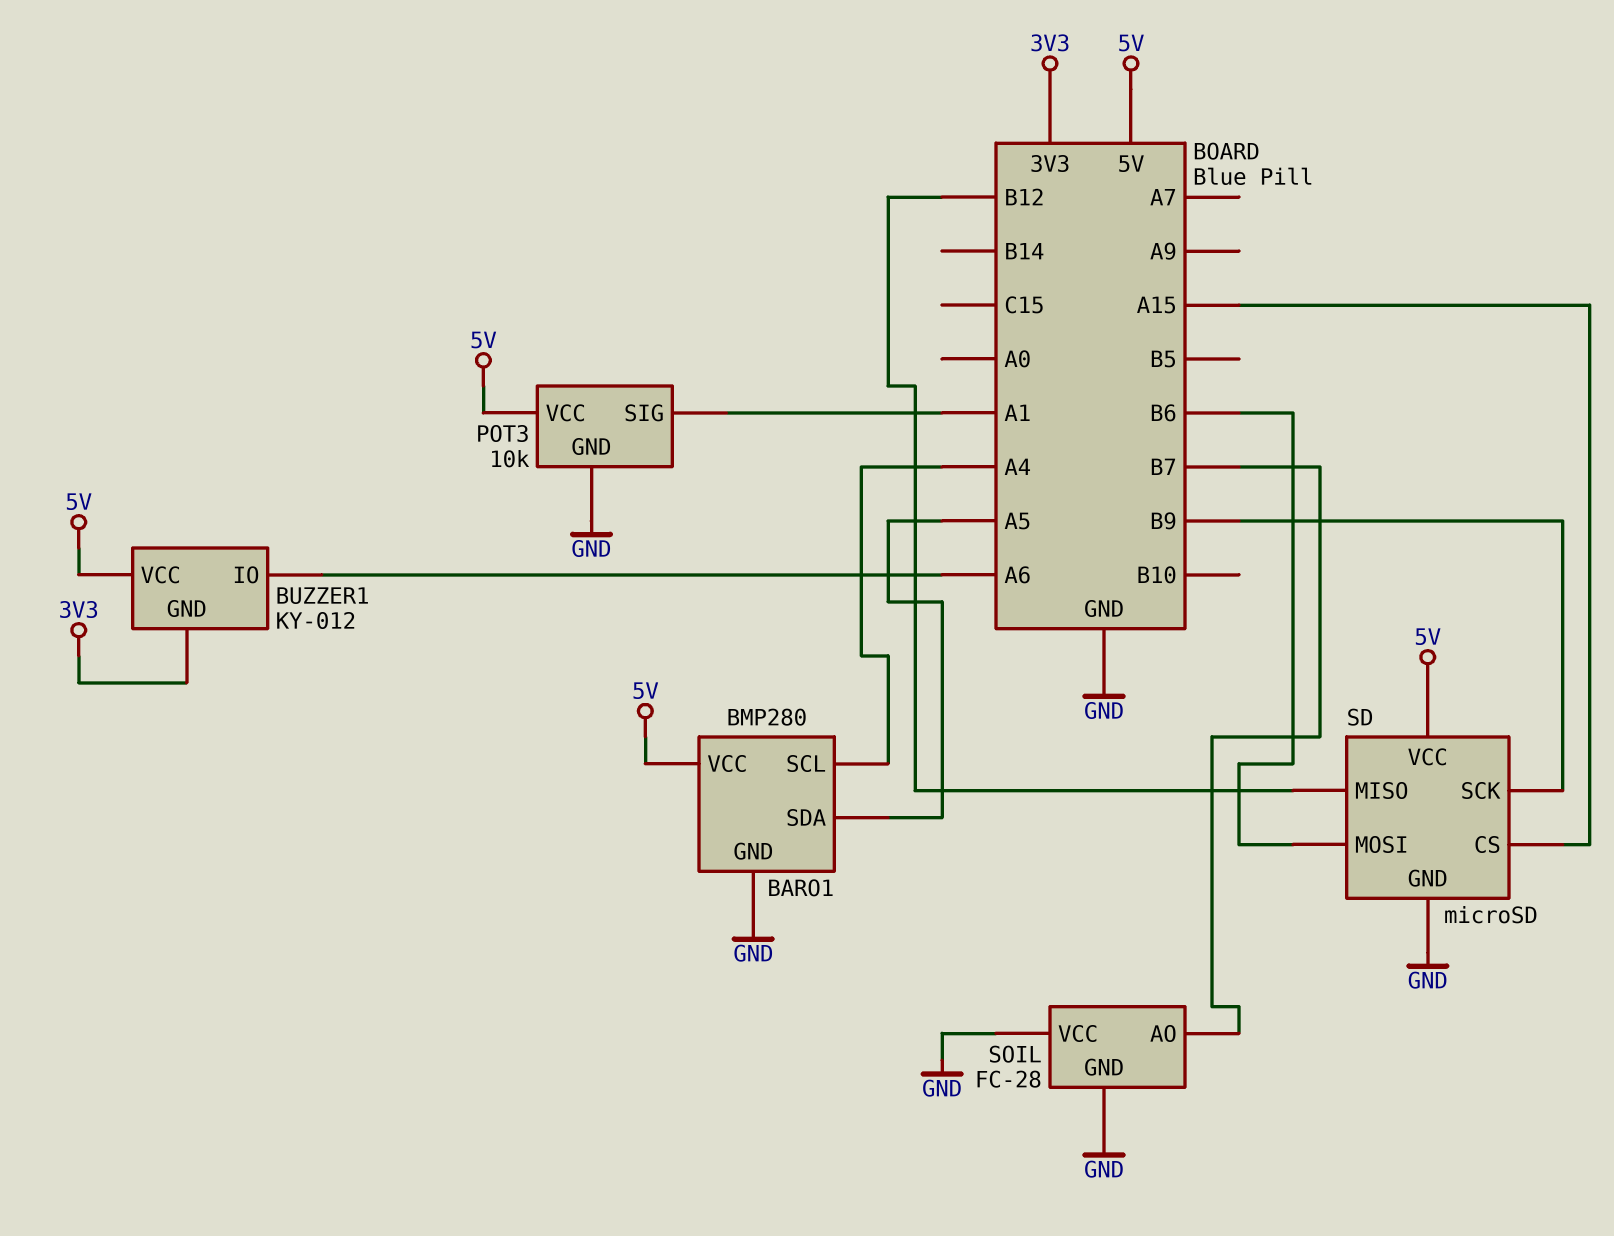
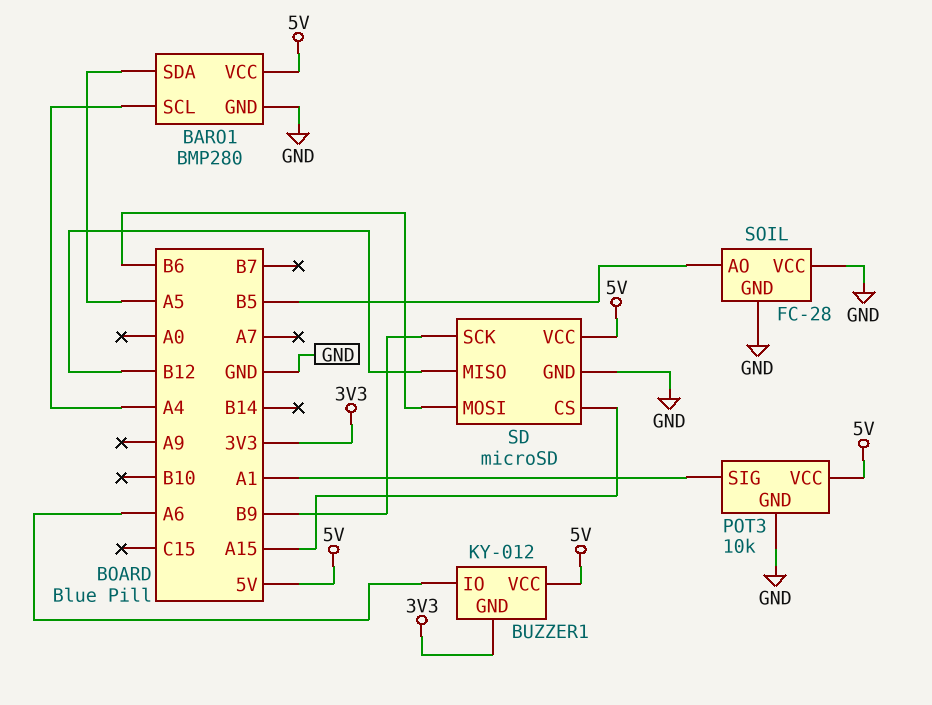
SOIL pin AO: B7 -> B5

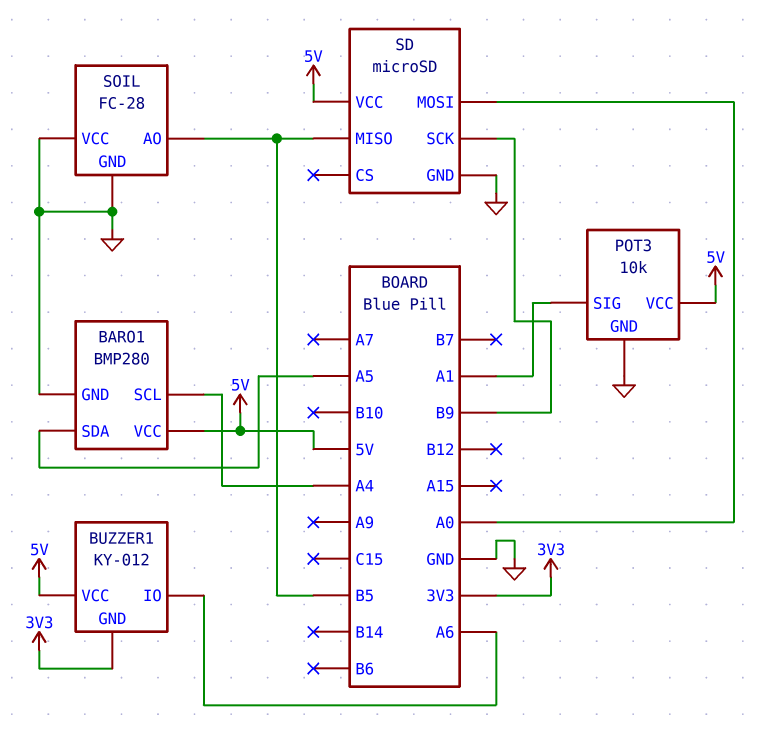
SD pin CS: A15 -> none
SD pin MISO: B12 -> B5
SD pin MOSI: B6 -> A0

